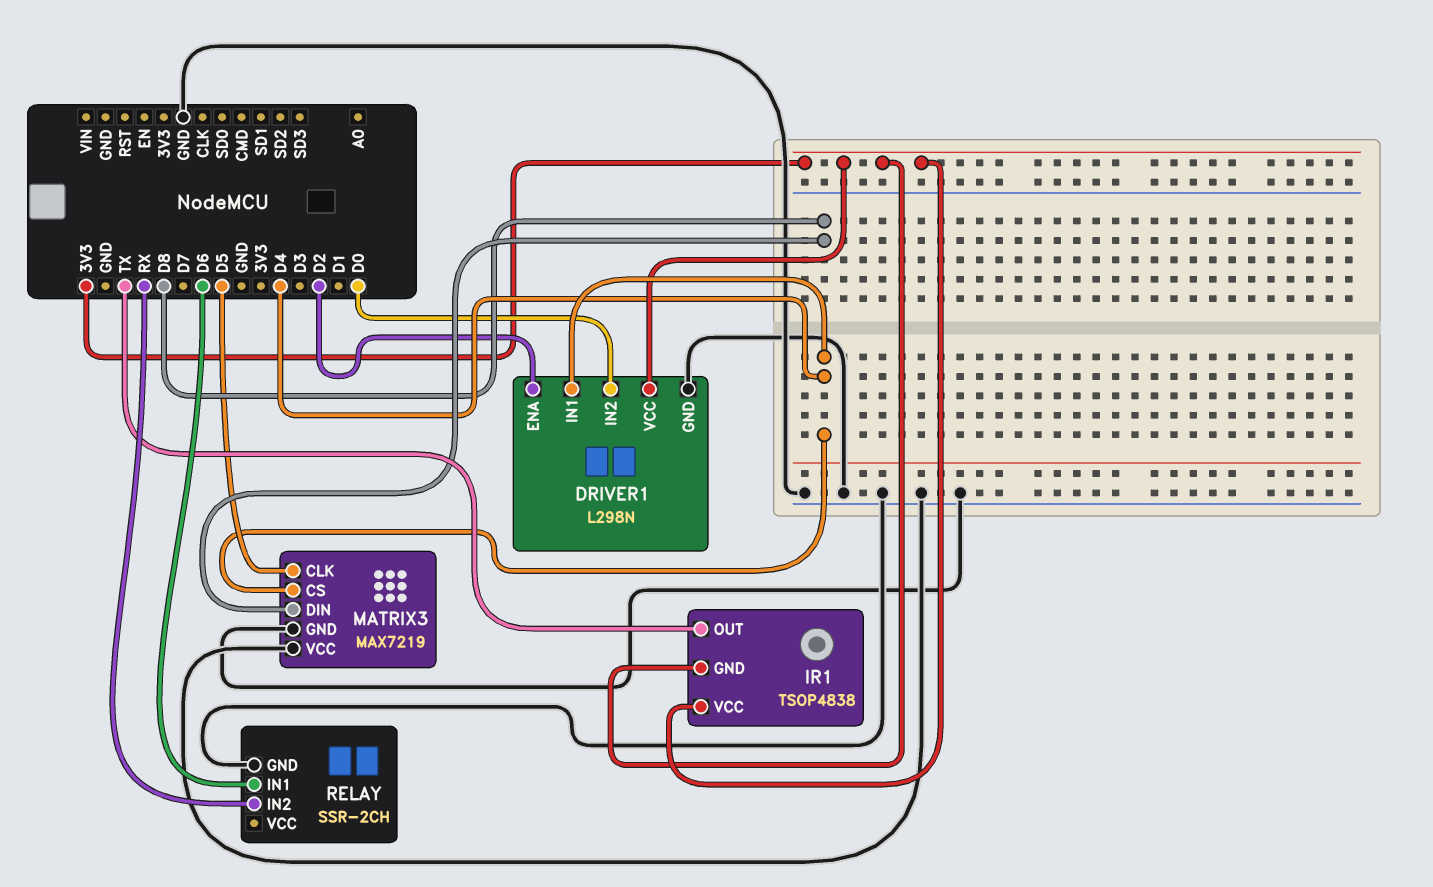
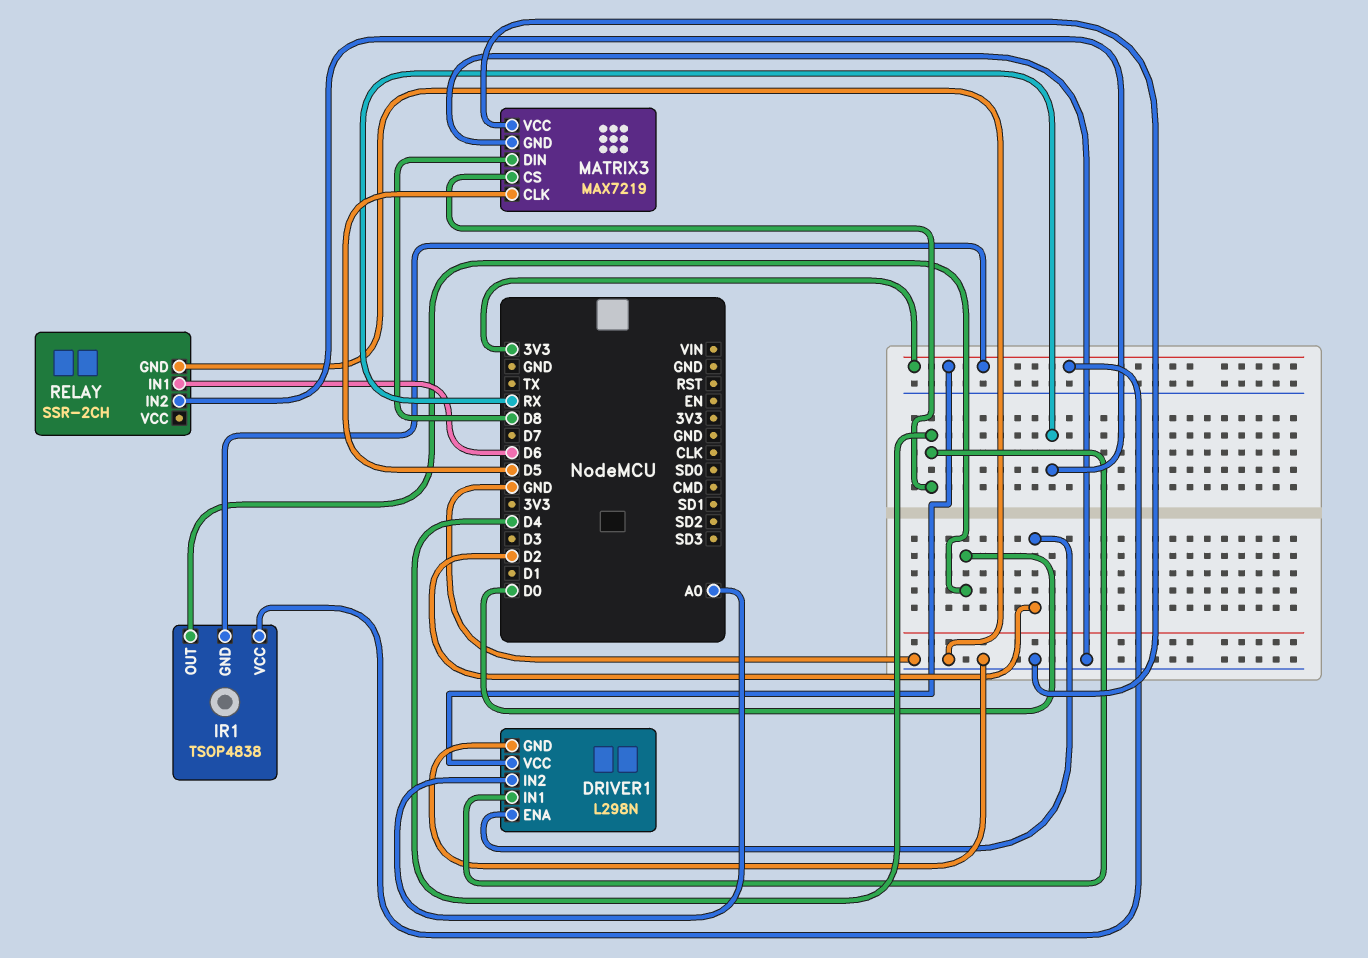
DRIVER1 pin IN2: D0 -> A0
IR1 pin OUT: TX -> D0

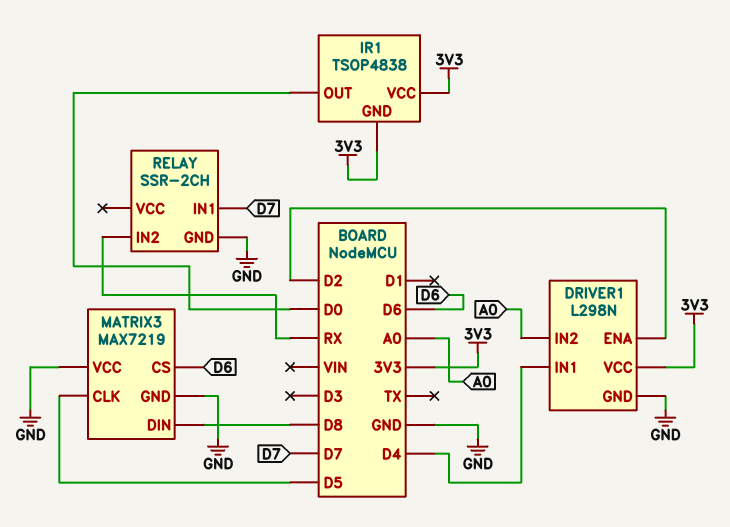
MATRIX3 pin CS: D4 -> D6
RELAY pin IN1: D6 -> D7

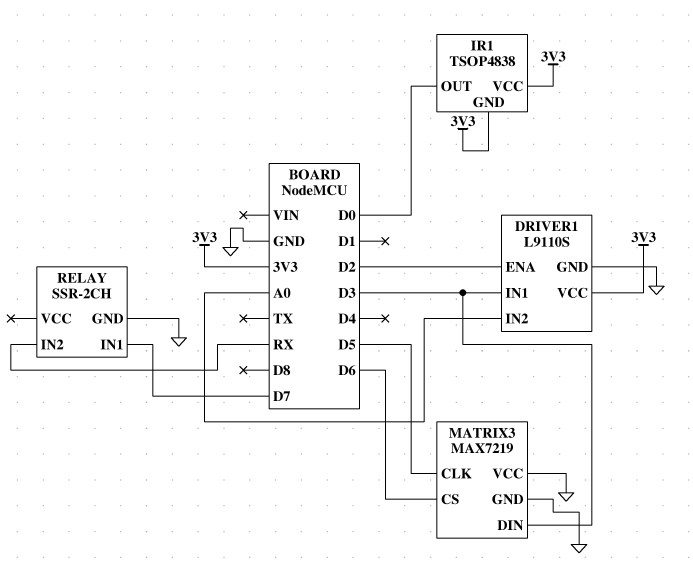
DRIVER1: L298N -> L9110S
DRIVER1 pin IN1: D4 -> D3
MATRIX3 pin DIN: D8 -> D3

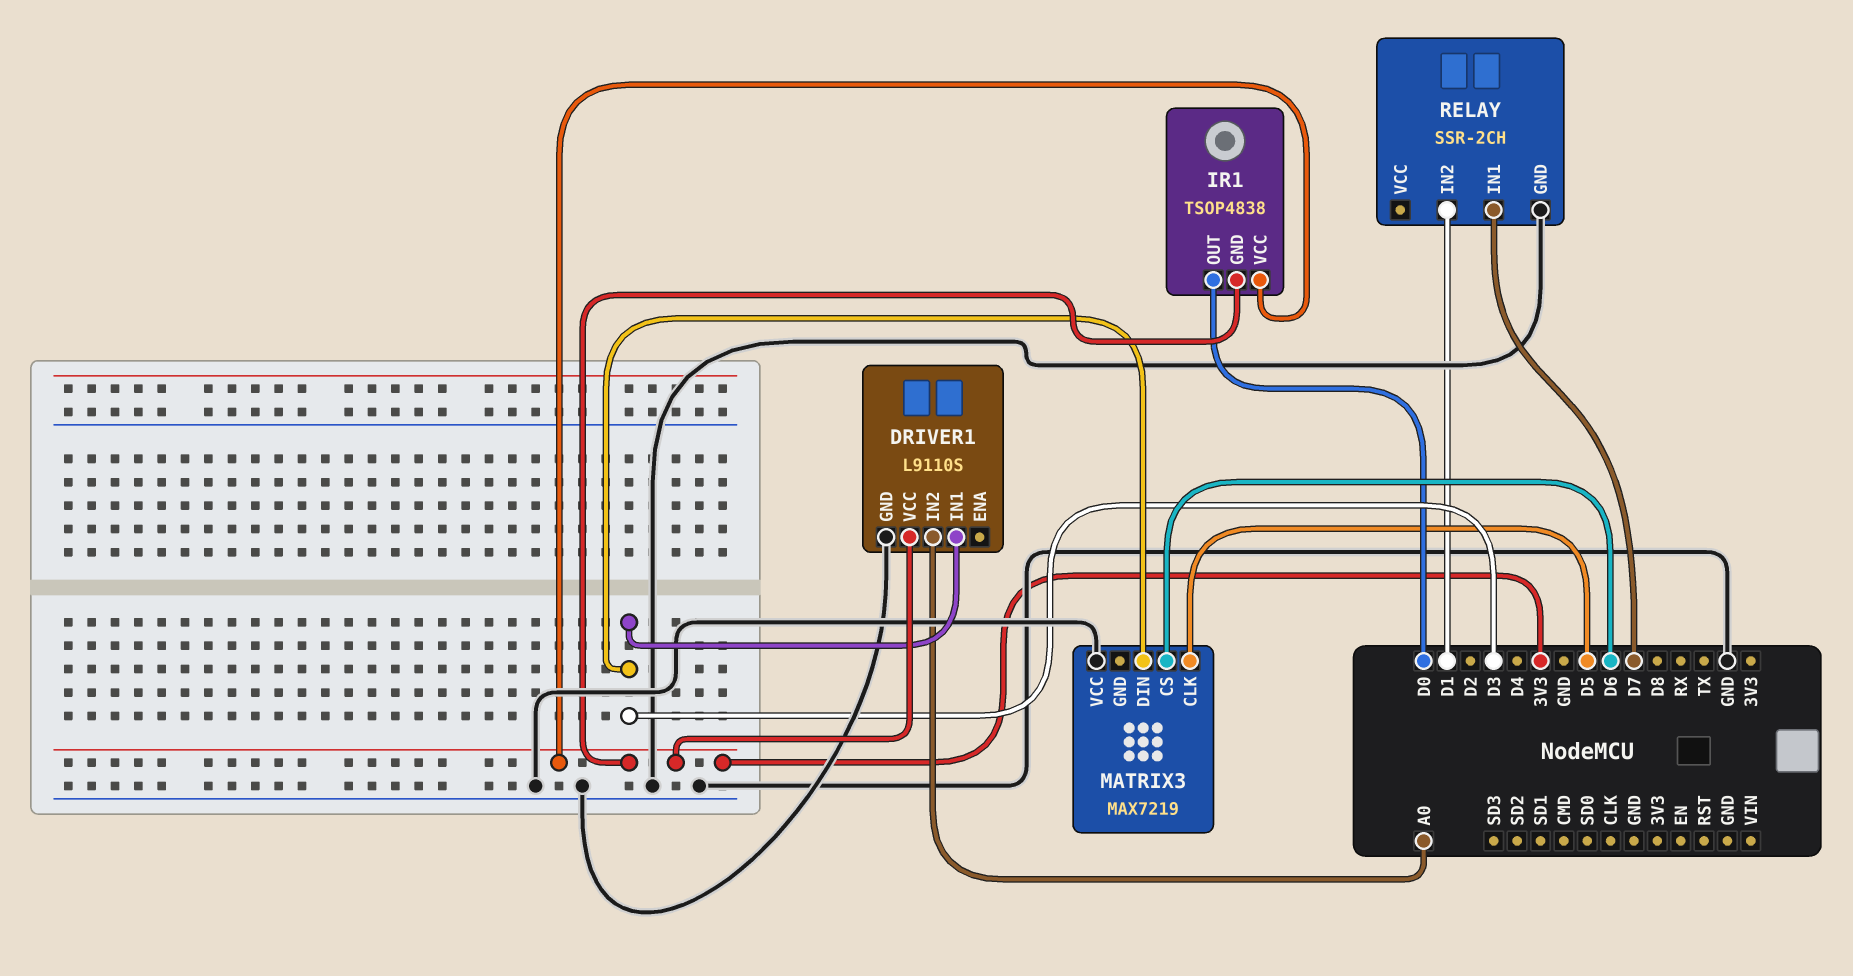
DRIVER1 pin ENA: D2 -> none
MATRIX3 pin GND: GND -> none
RELAY pin IN2: RX -> D1

